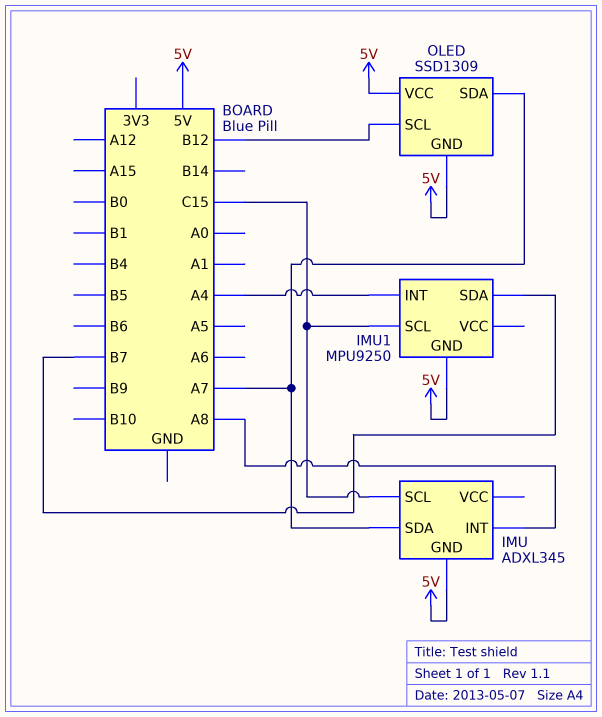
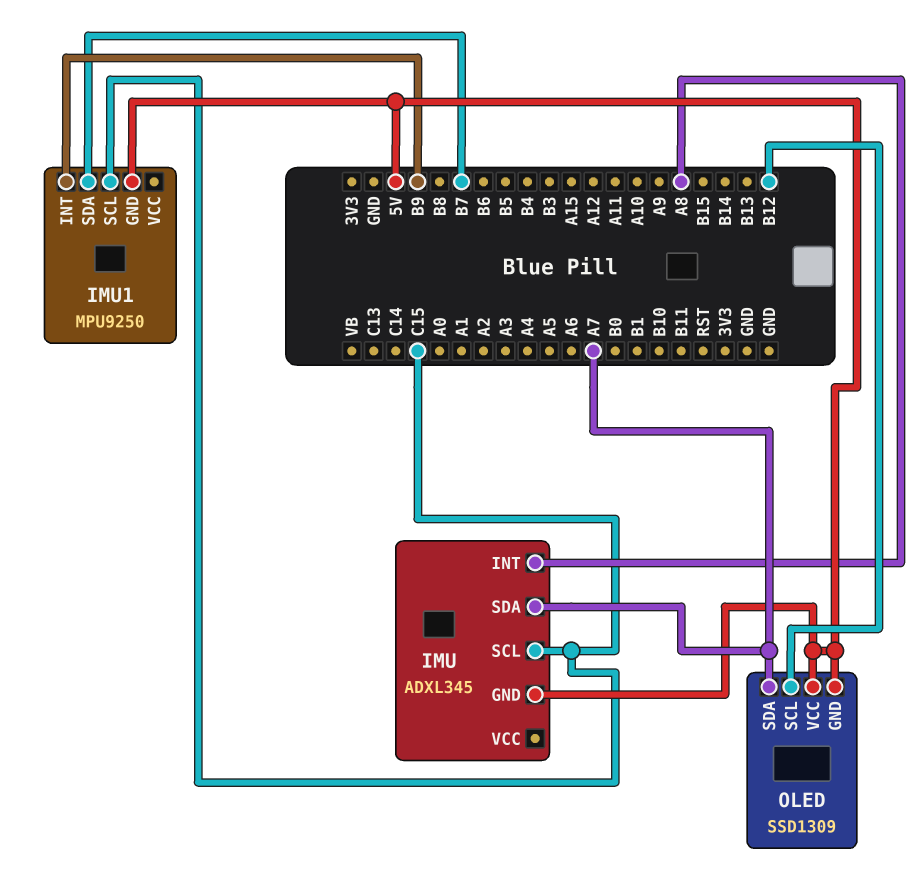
IMU1 pin INT: A4 -> B9

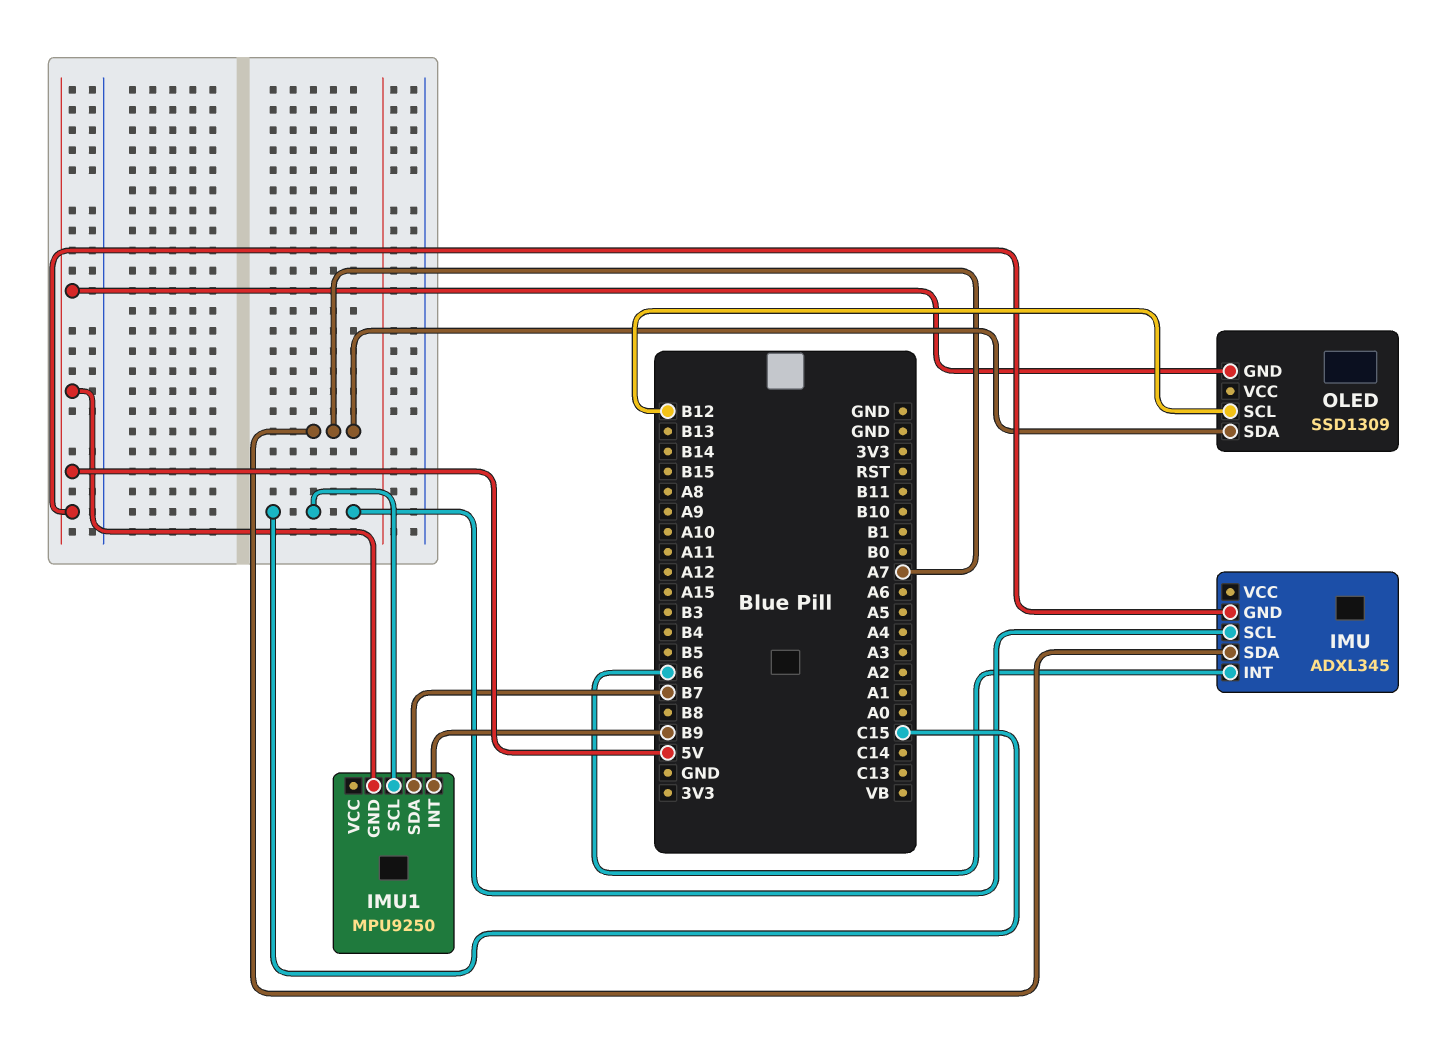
IMU pin INT: A8 -> B6
OLED pin VCC: 5V -> none

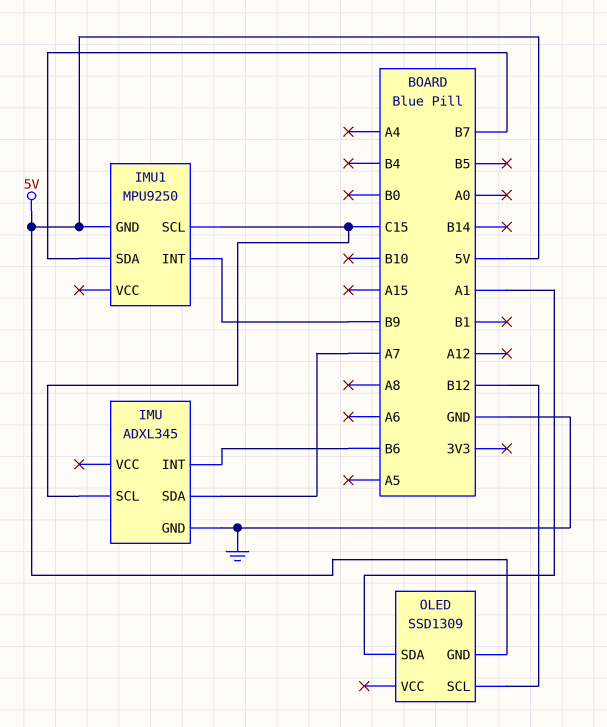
IMU pin GND: 5V -> GND
OLED pin SDA: A7 -> A1

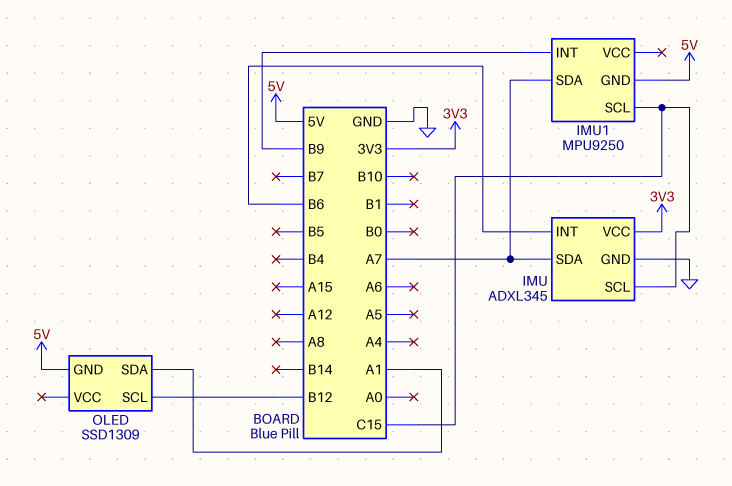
IMU pin VCC: none -> 3V3
IMU1 pin SDA: B7 -> A7

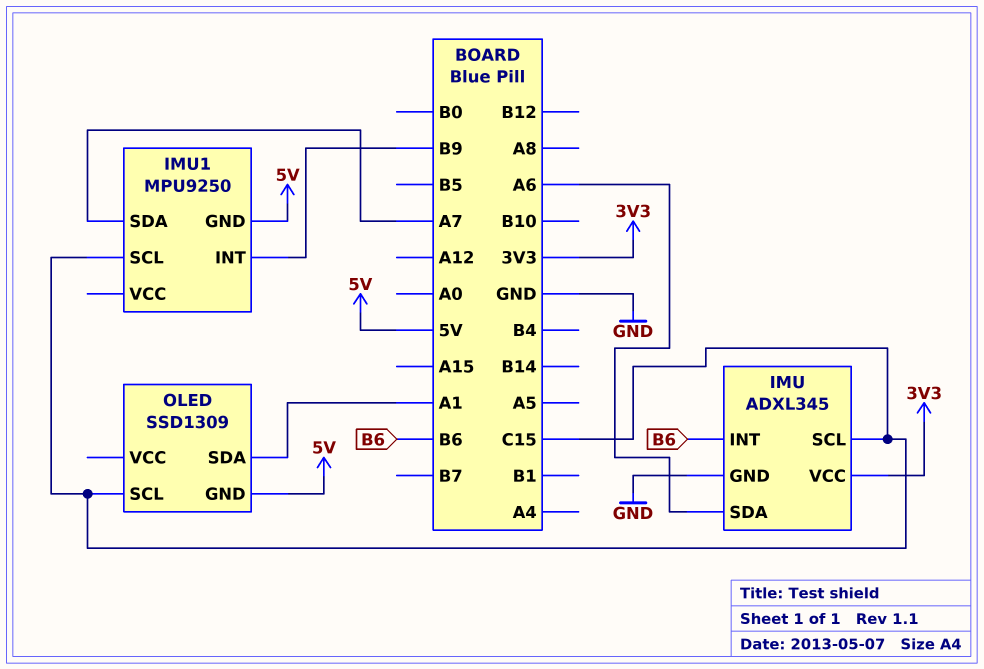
IMU pin SDA: A7 -> A6
OLED pin SCL: B12 -> C15

